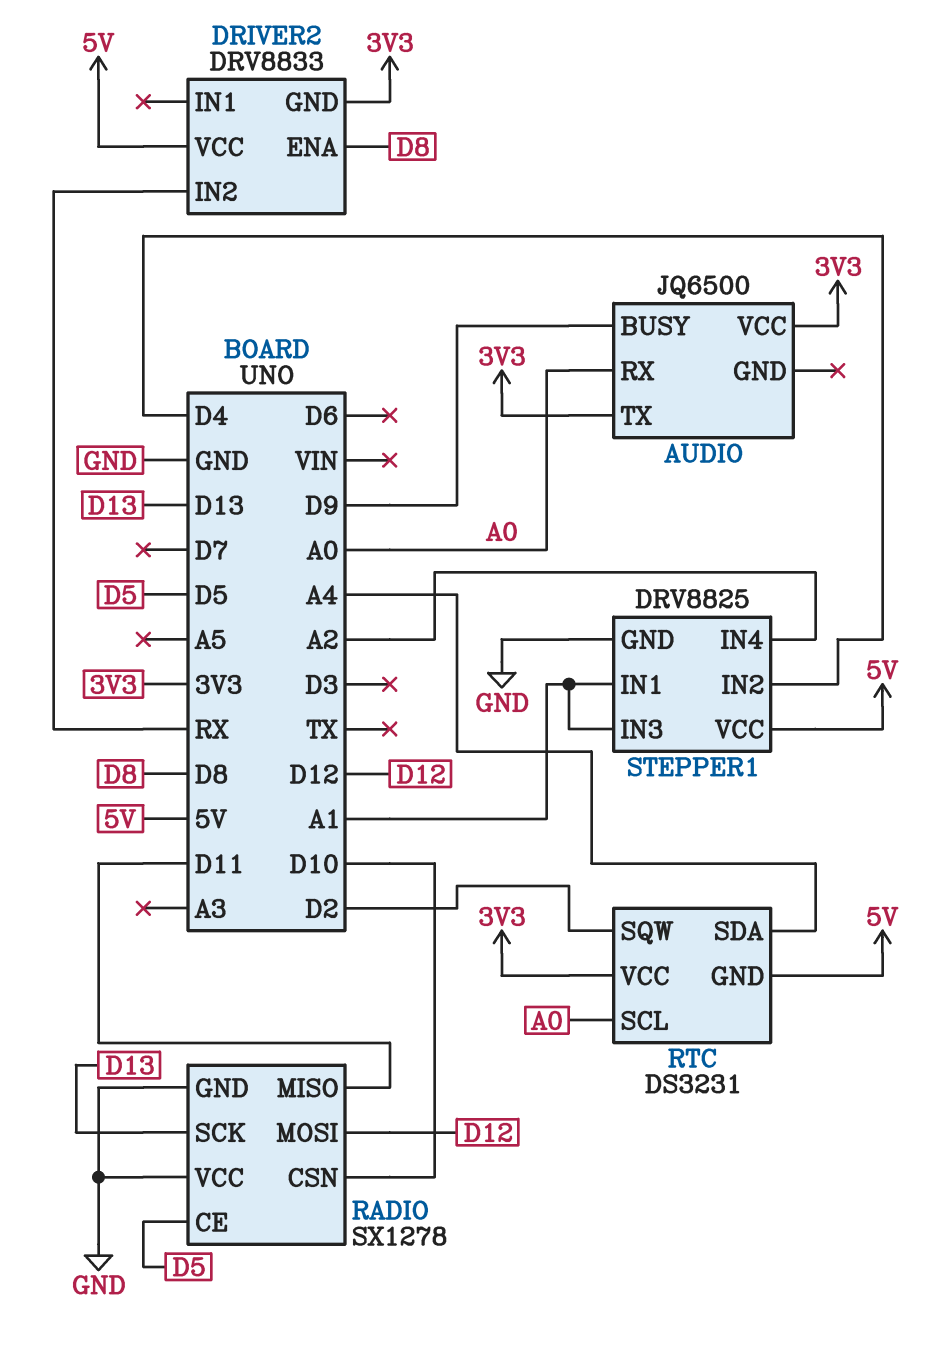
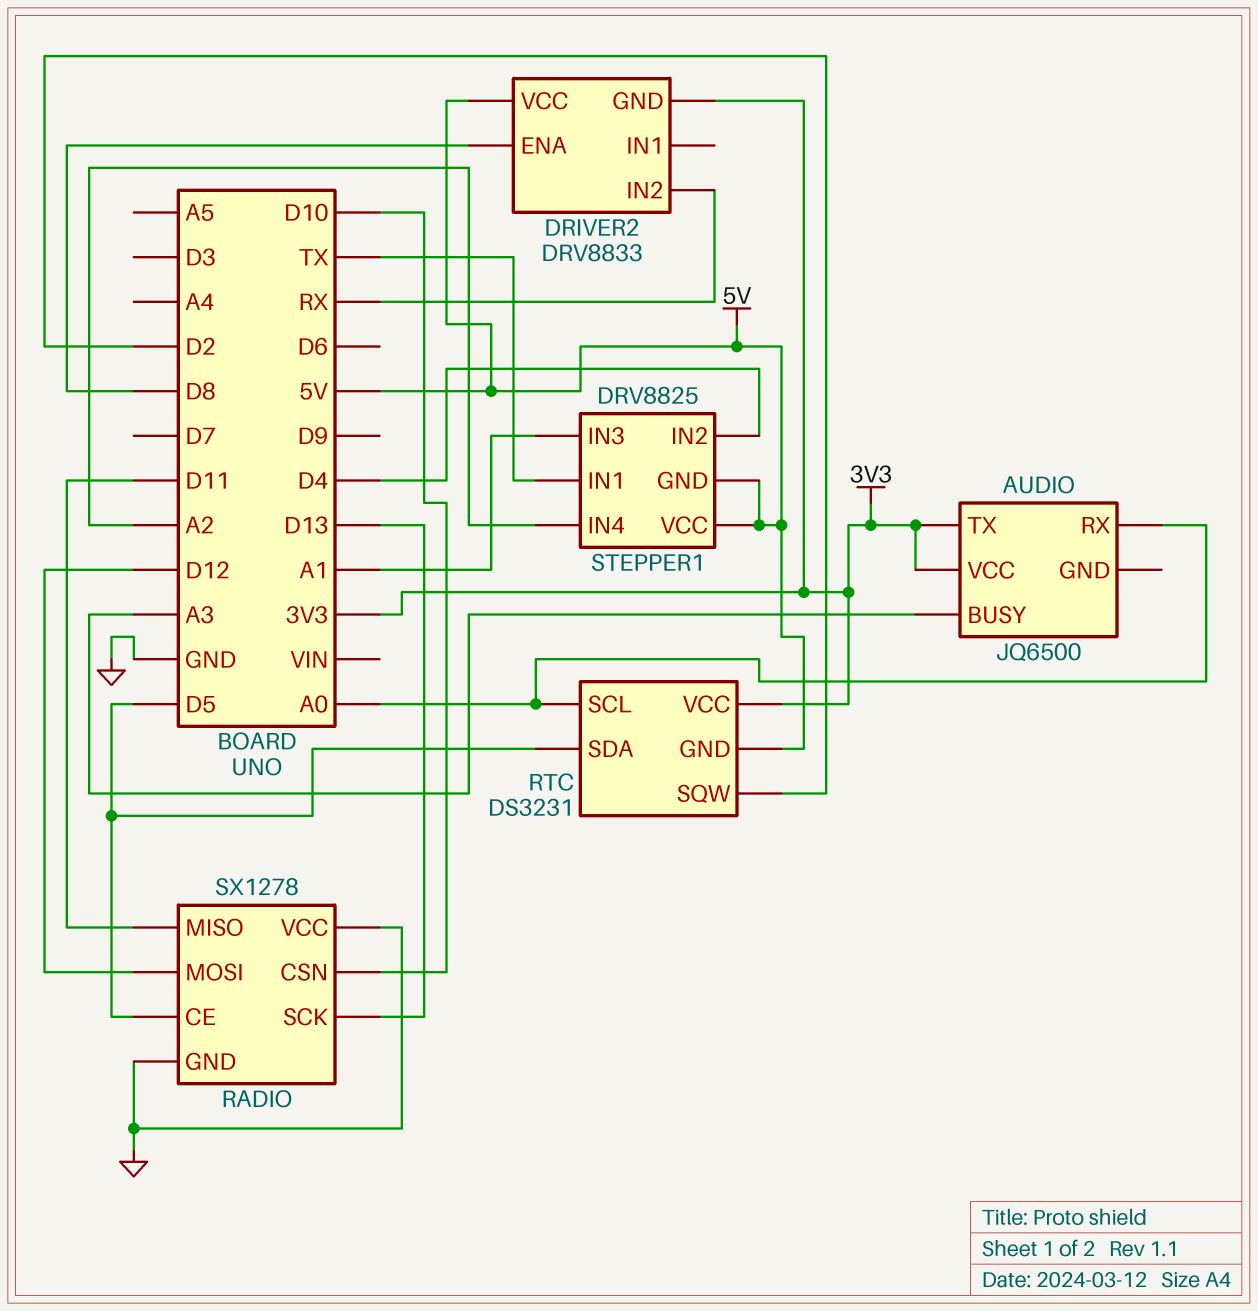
AUDIO pin BUSY: D9 -> A3
RTC pin SDA: A4 -> D5
STEPPER1 pin GND: GND -> 5V
STEPPER1 pin IN1: A1 -> TX

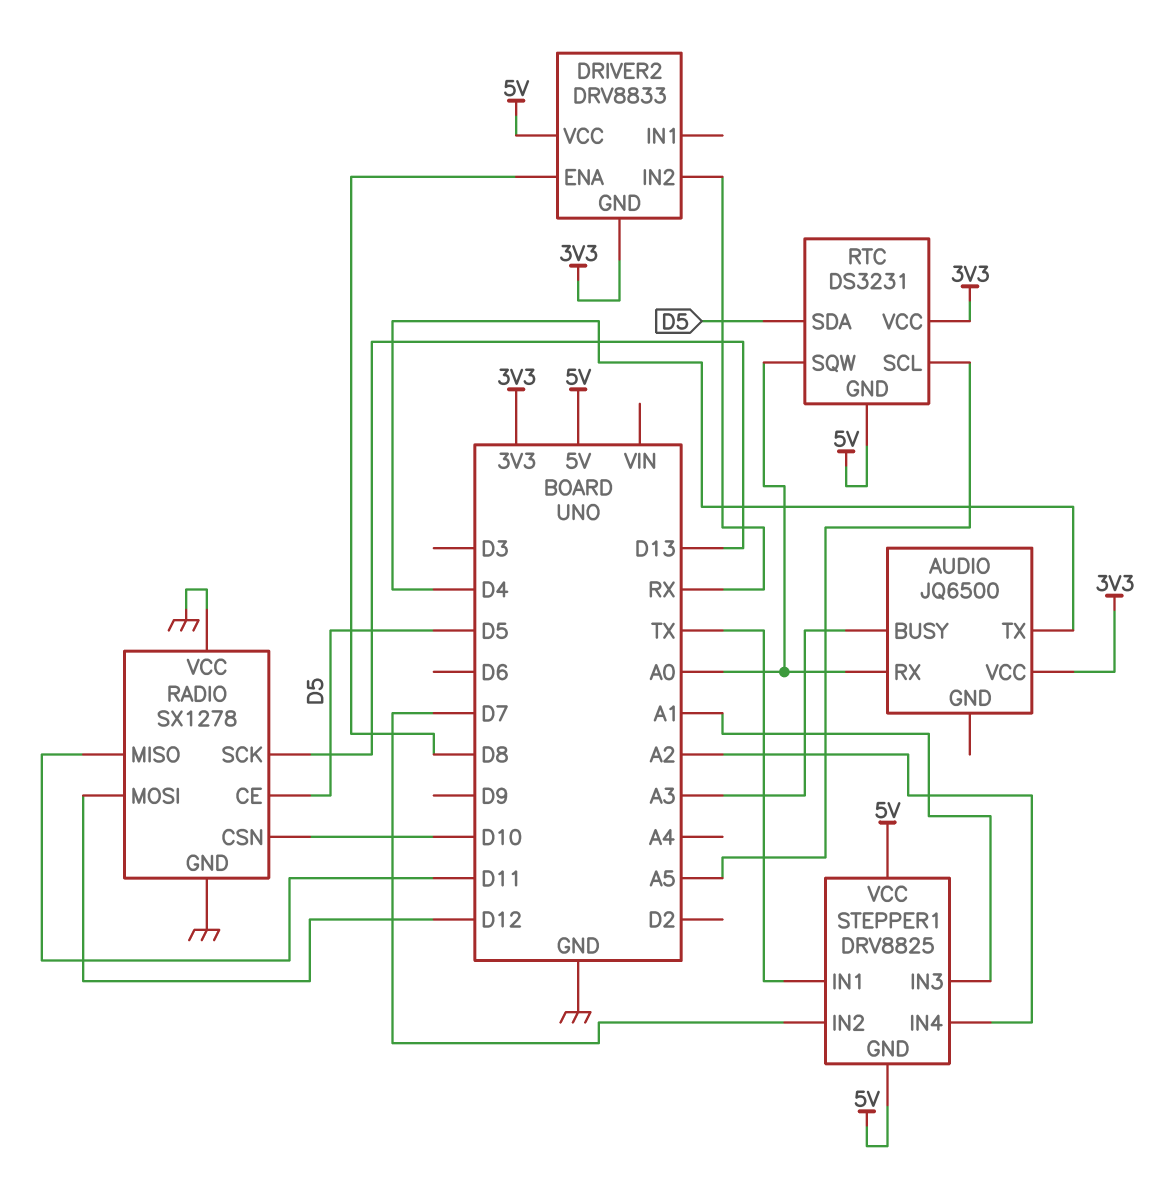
AUDIO pin TX: 3V3 -> D4
RTC pin SCL: A0 -> A5
RTC pin SQW: D2 -> A0
STEPPER1 pin IN2: D4 -> D7

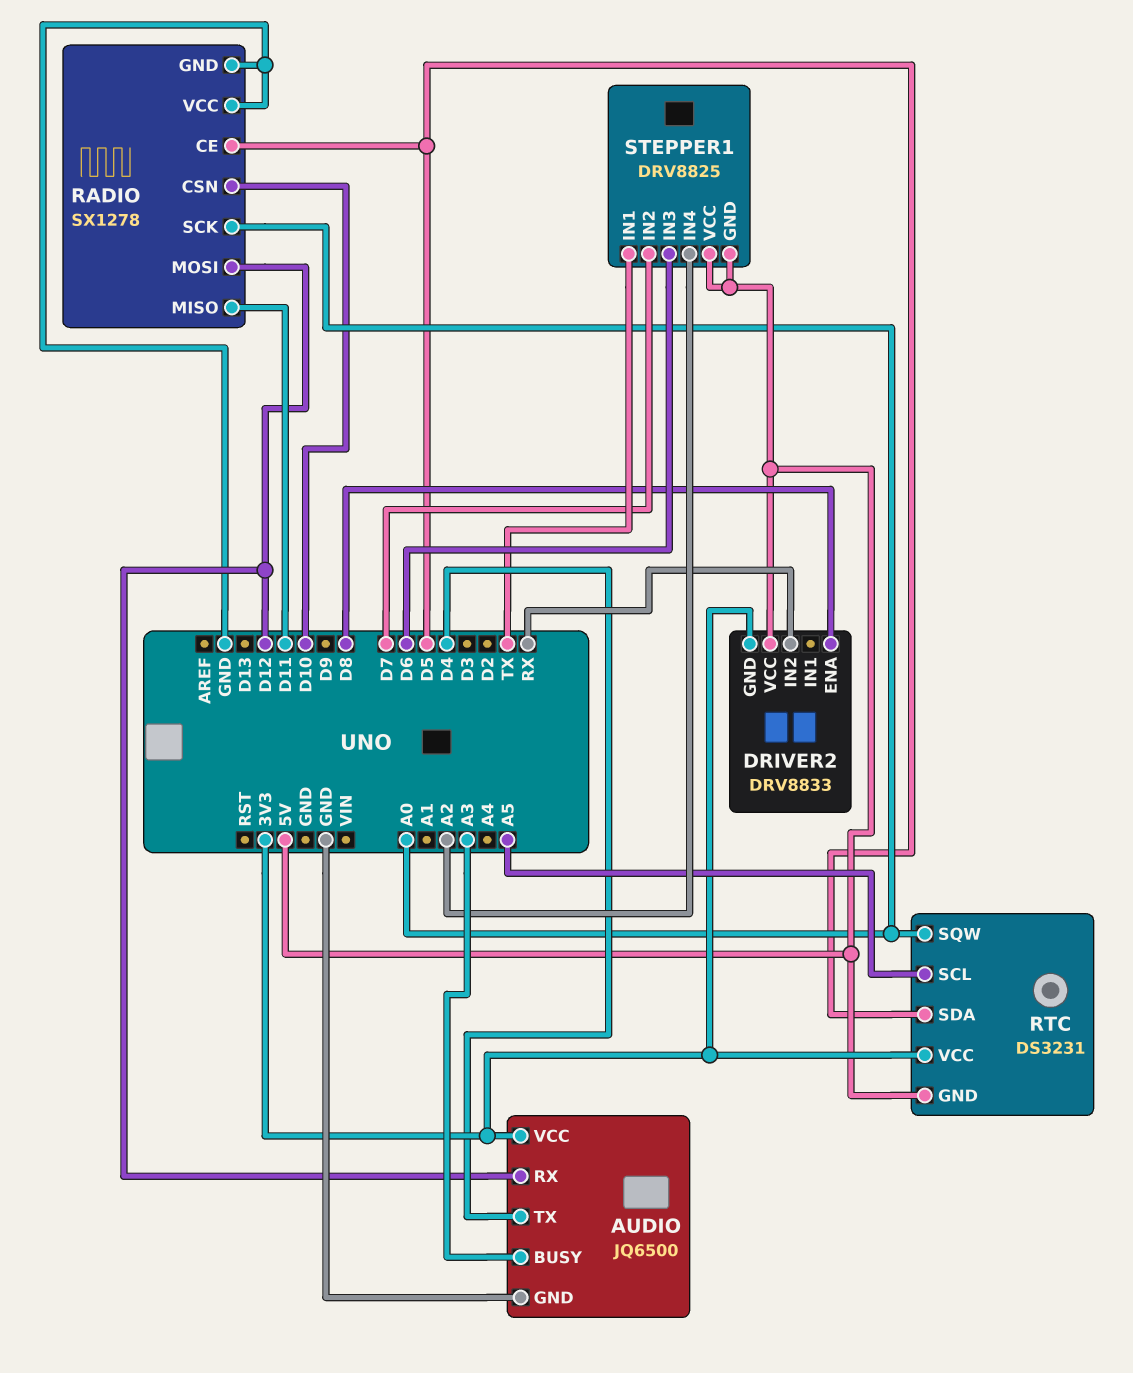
AUDIO pin GND: none -> GND
AUDIO pin RX: A0 -> D12
RADIO pin SCK: D13 -> A0
STEPPER1 pin IN3: A1 -> D6

